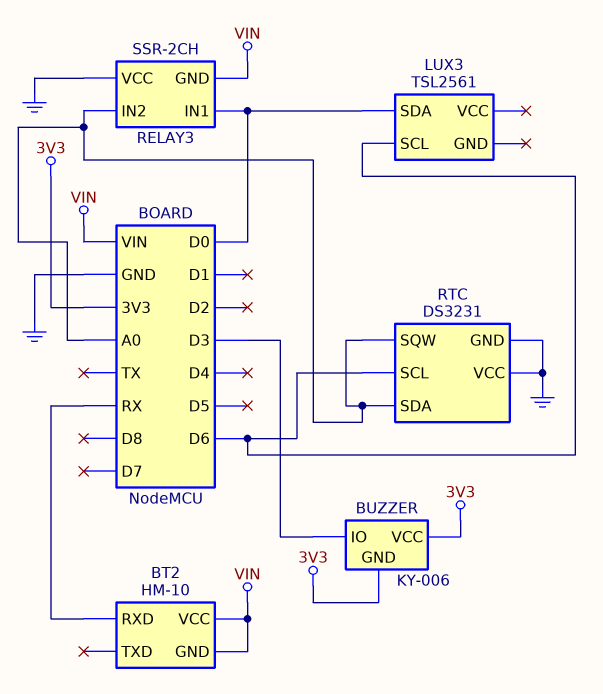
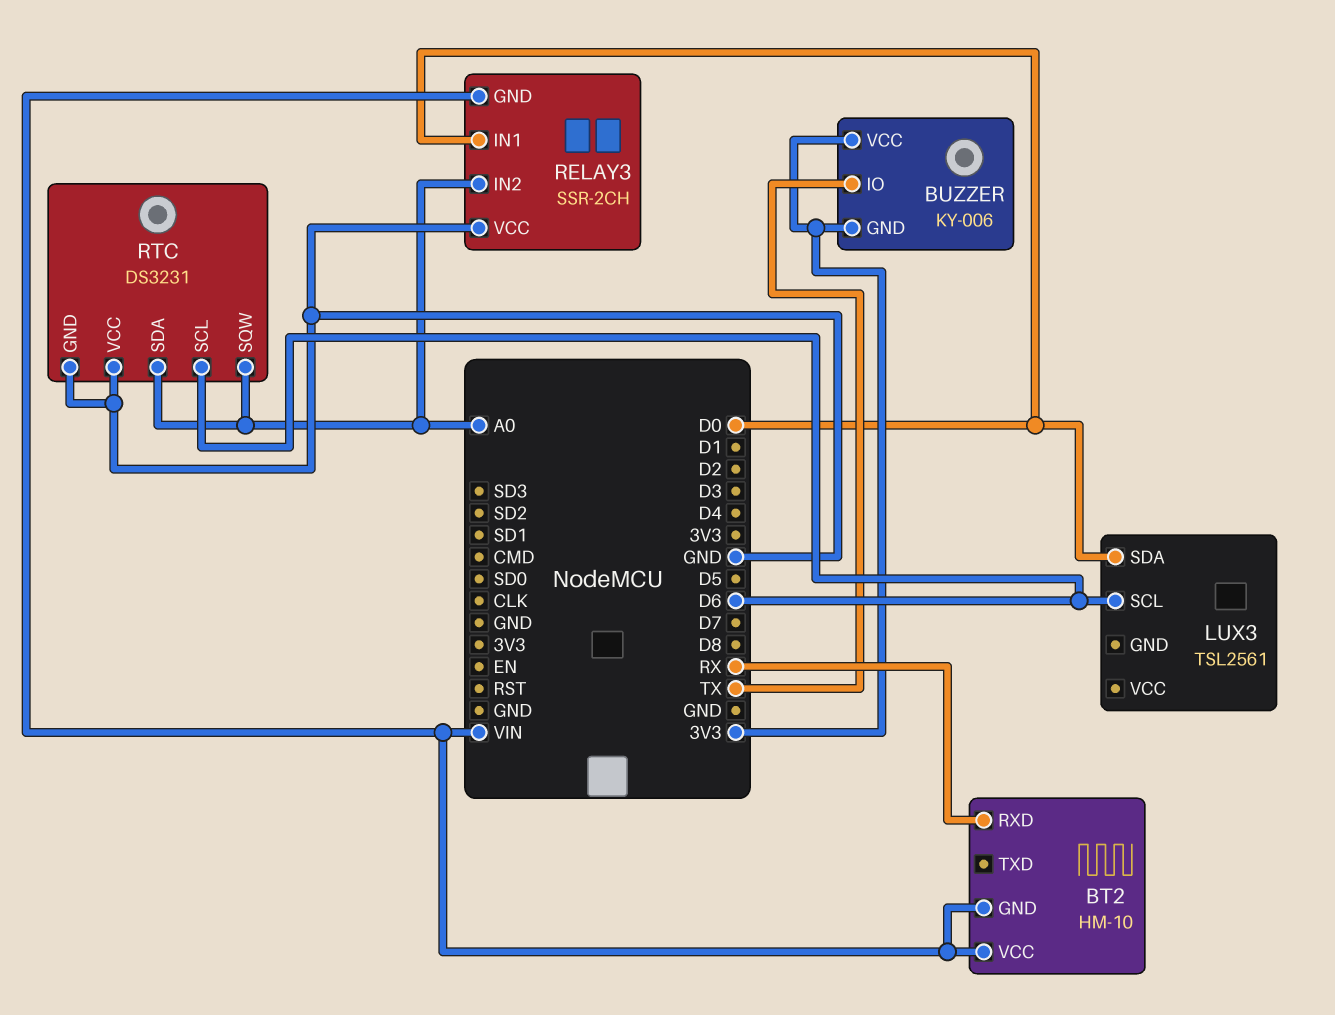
BUZZER pin IO: D3 -> TX

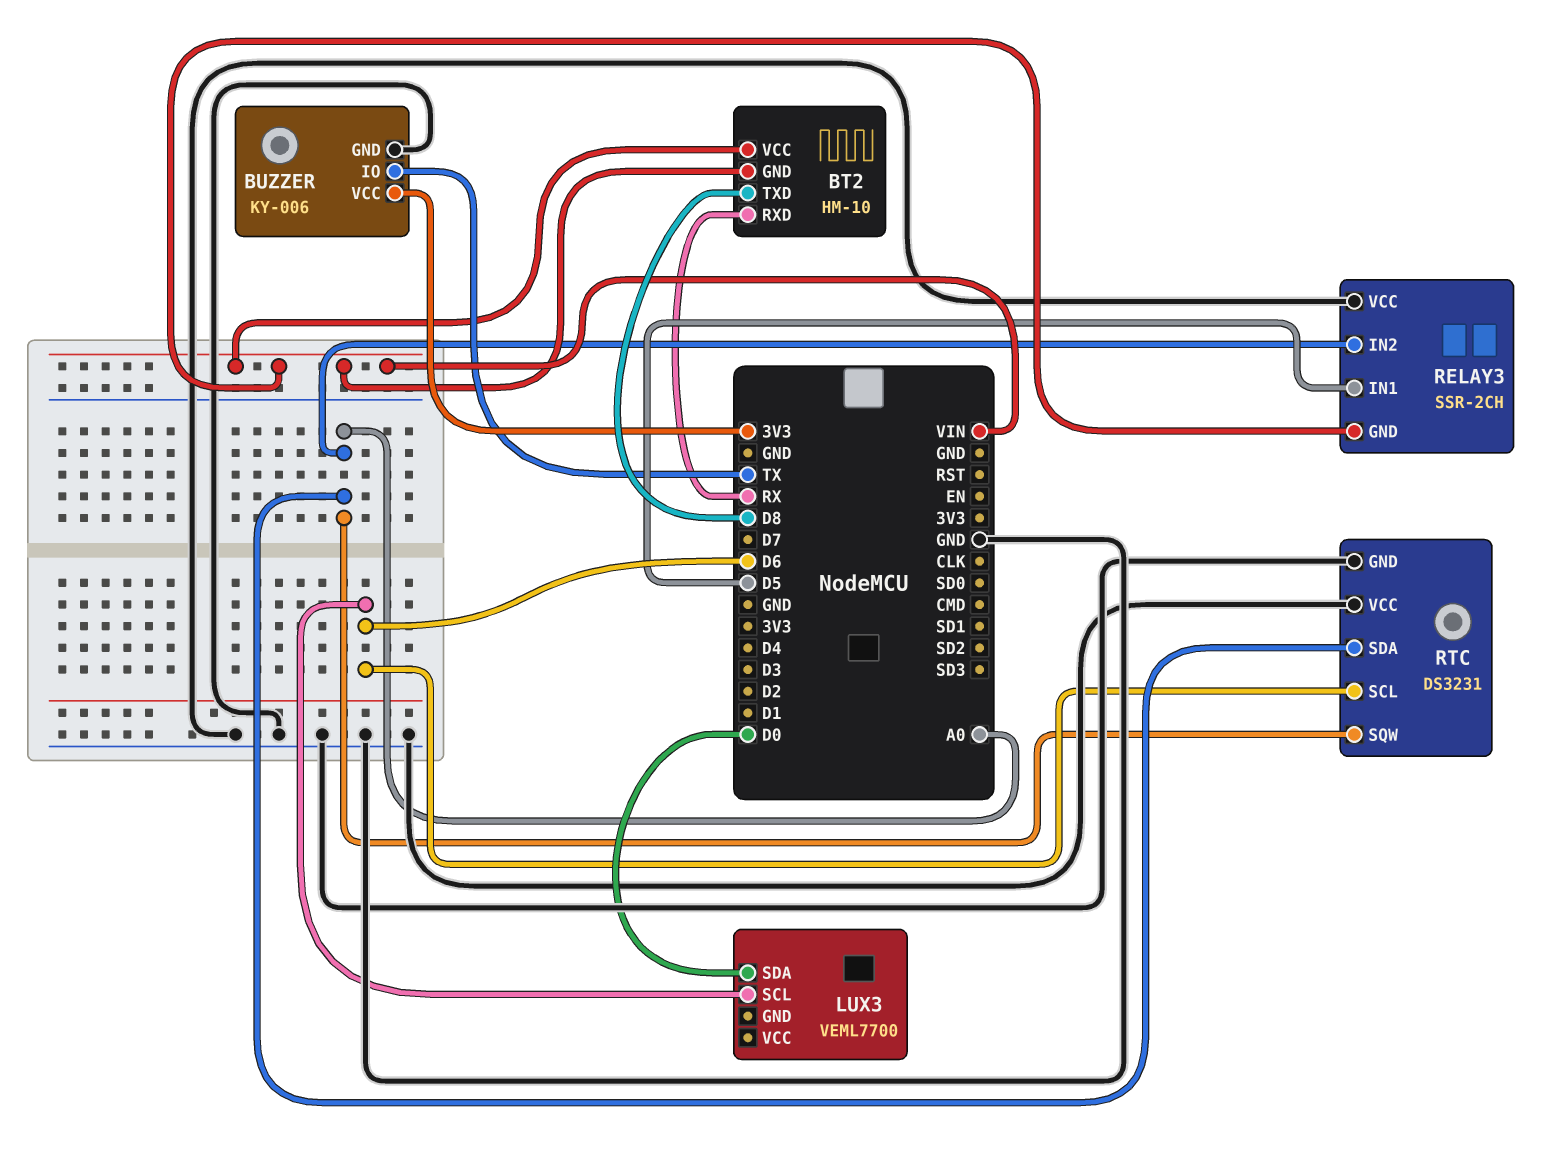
BT2 pin TXD: none -> D8
BUZZER pin GND: 3V3 -> GND
LUX3: TSL2561 -> VEML7700
RELAY3 pin IN1: D0 -> D5

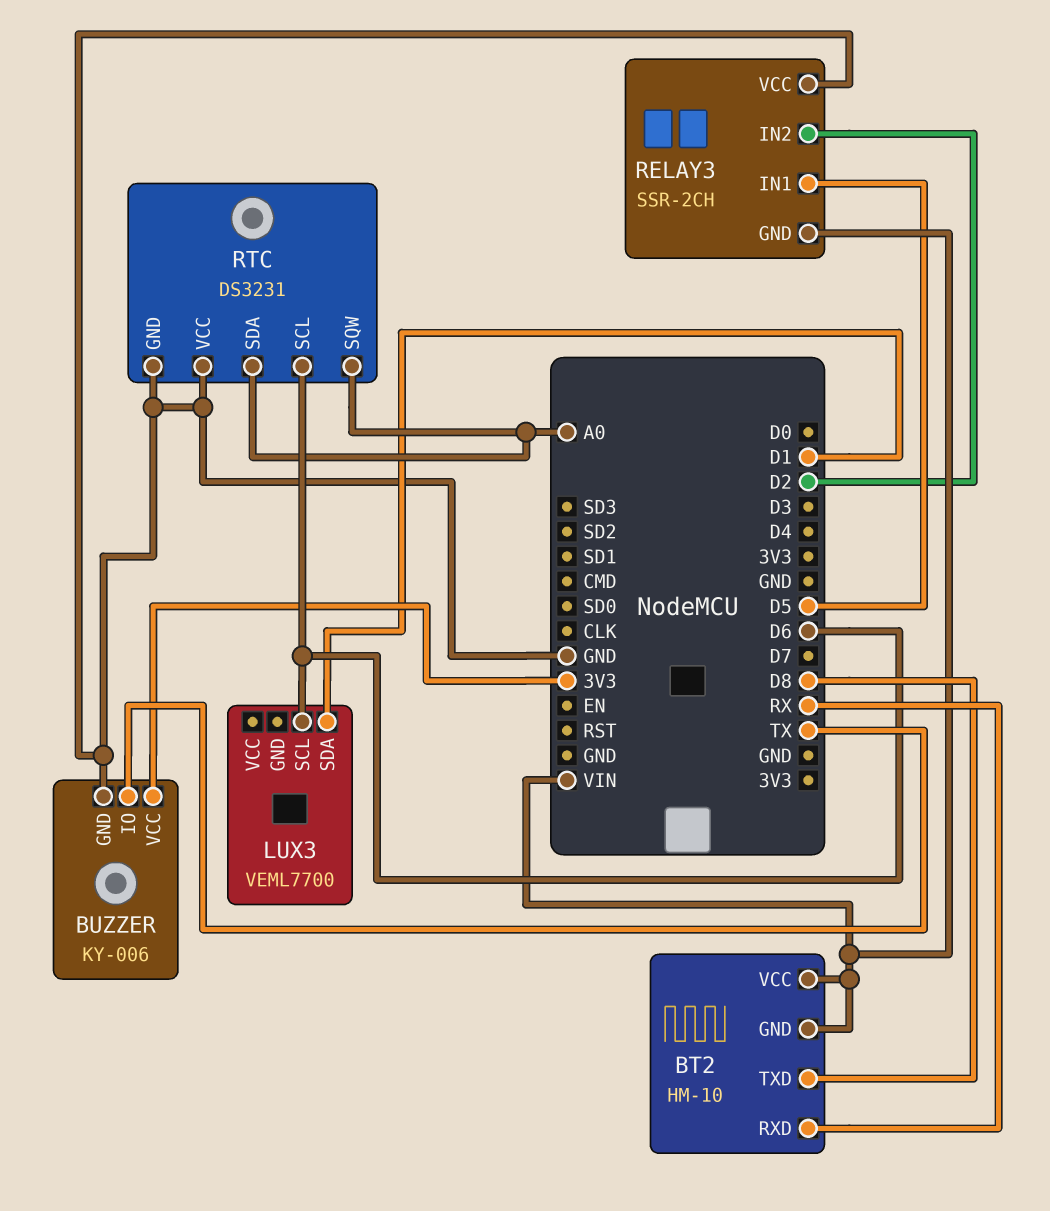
LUX3 pin SDA: D0 -> D1
RELAY3 pin IN2: A0 -> D2

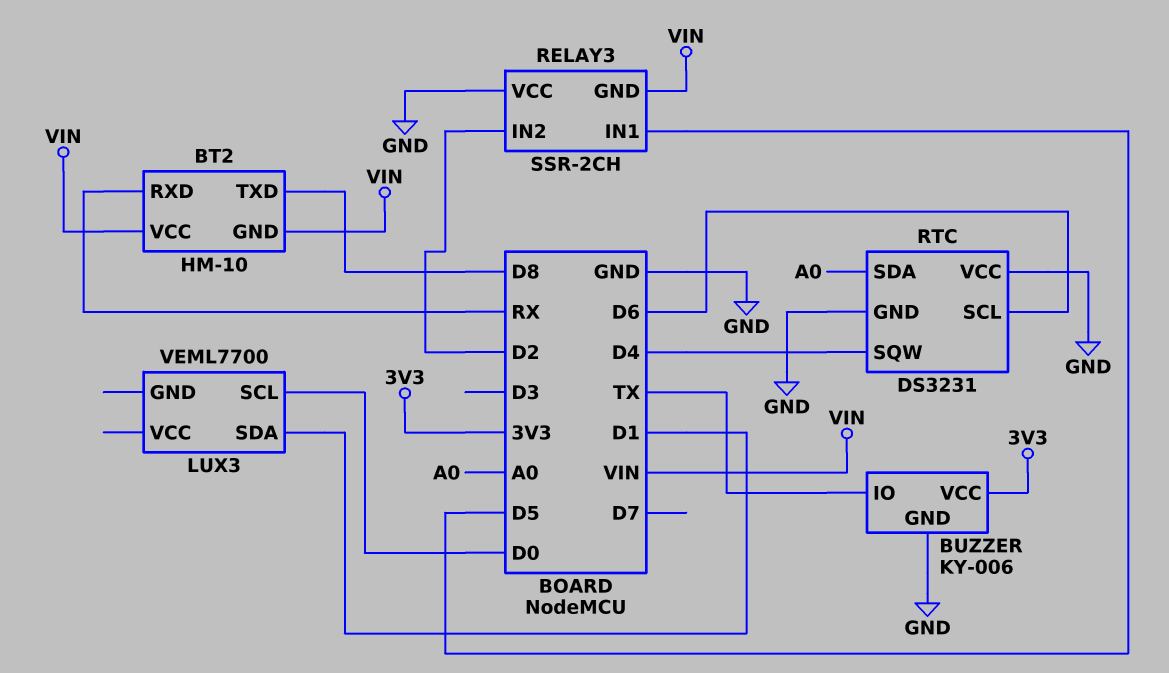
LUX3 pin SCL: D6 -> D0
RTC pin SQW: A0 -> D4

